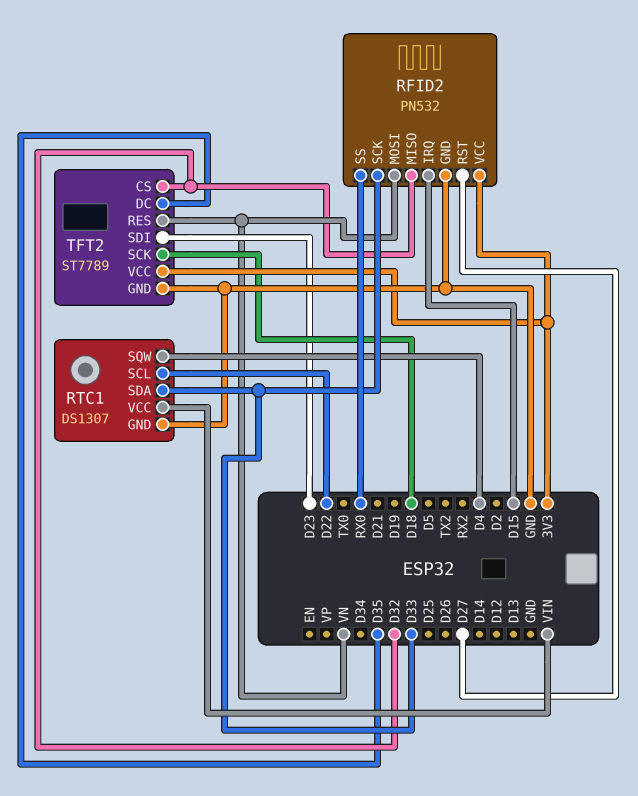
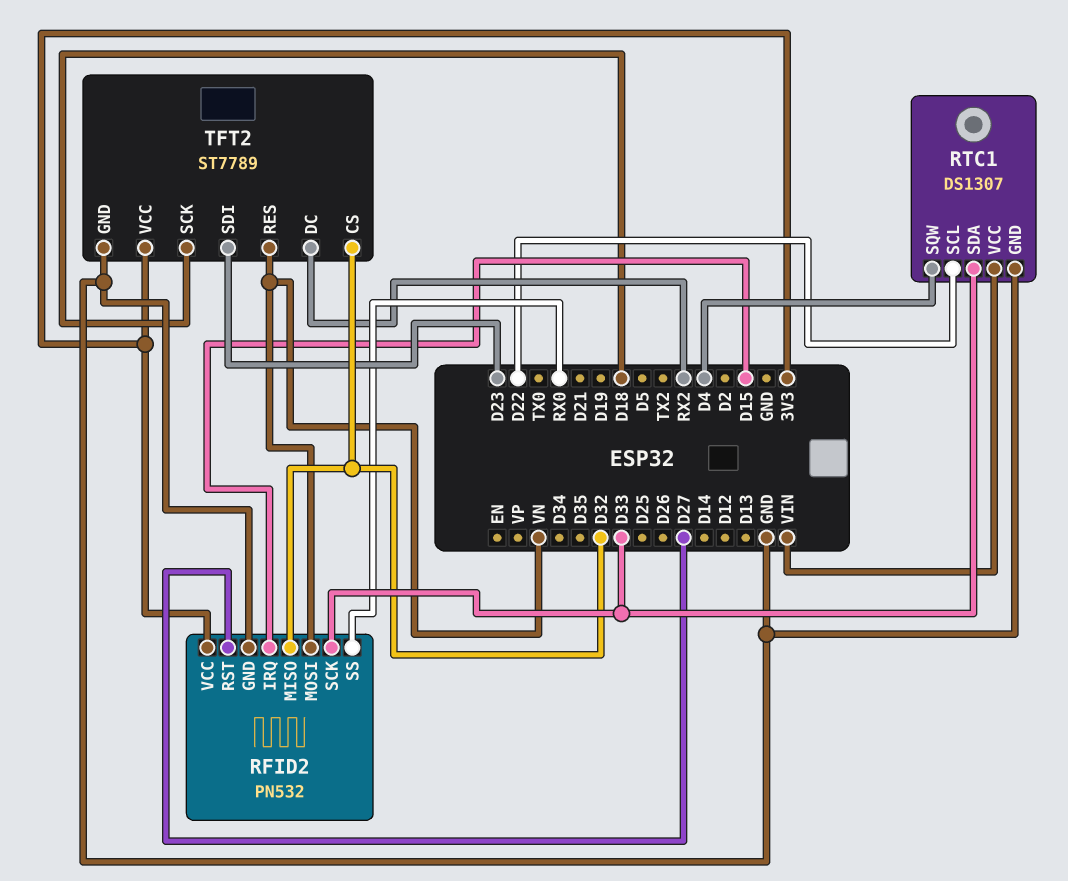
TFT2 pin DC: D35 -> RX2

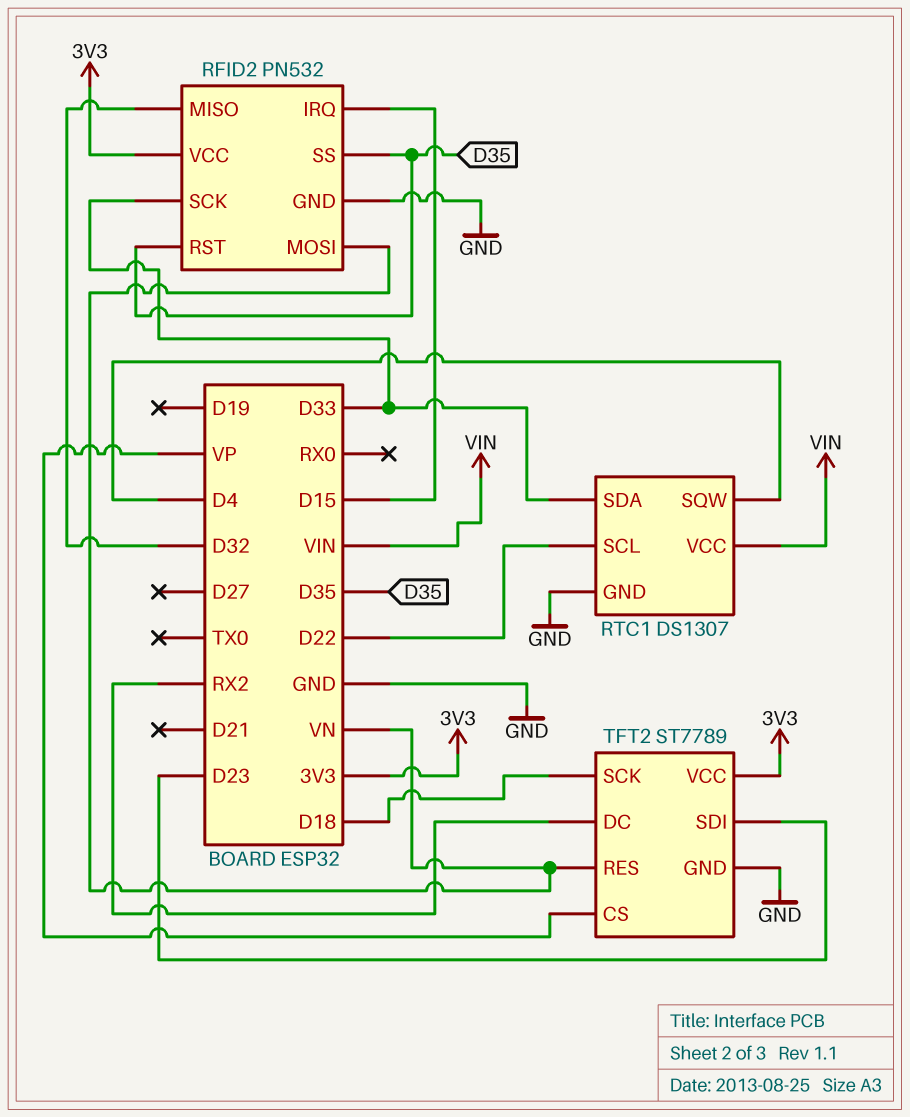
RFID2 pin RST: D27 -> D35
RFID2 pin SS: RX0 -> D35
TFT2 pin CS: D32 -> VP

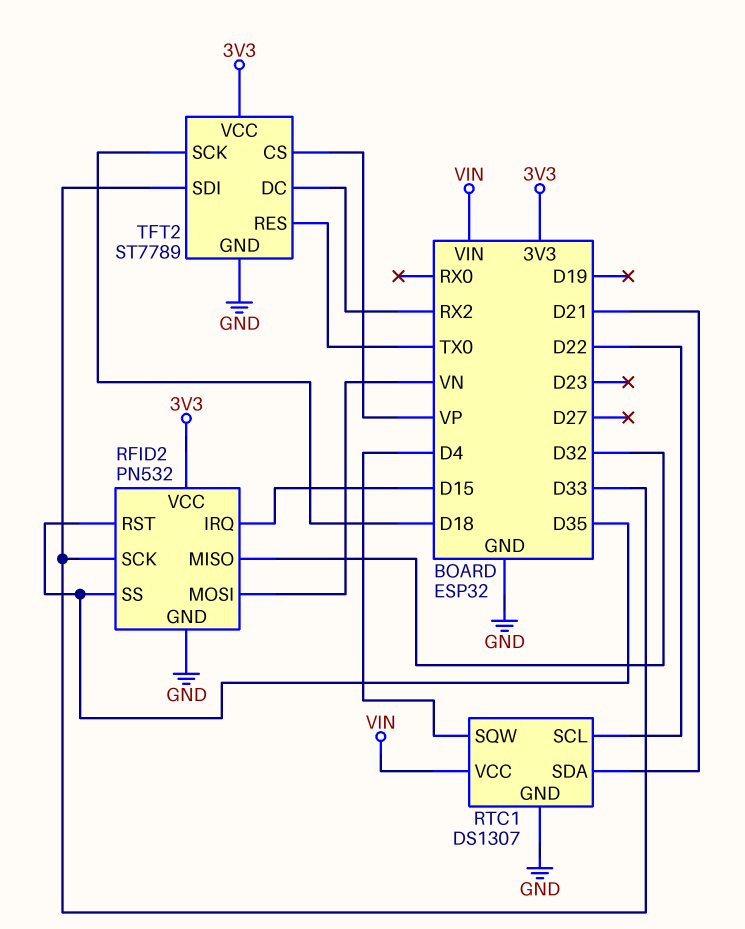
RTC1 pin SDA: D33 -> D21
TFT2 pin RES: VN -> TX0
TFT2 pin SDI: D23 -> D33

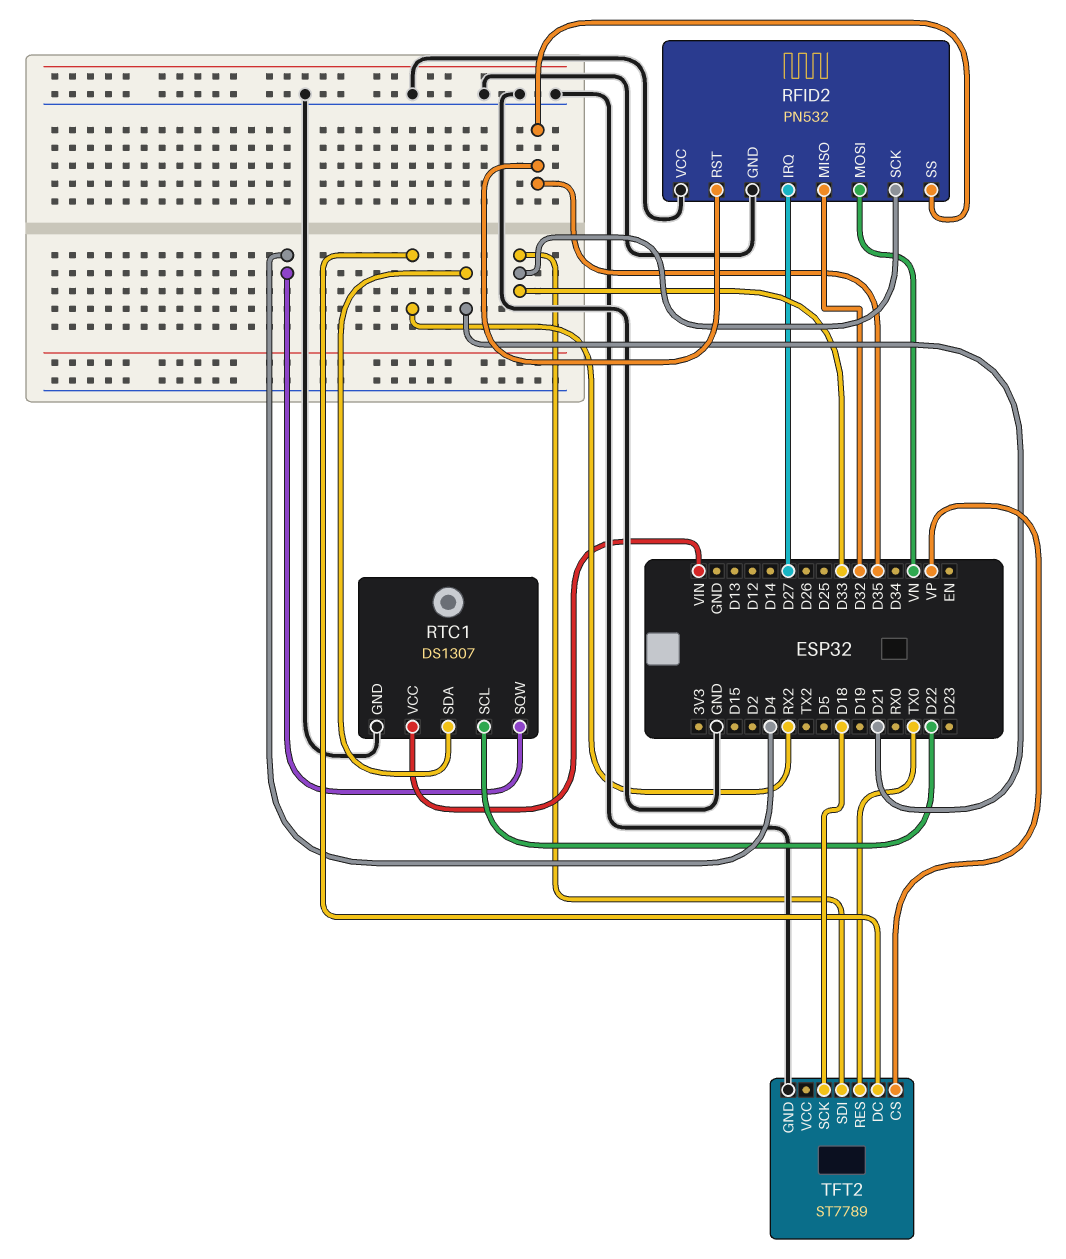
RFID2 pin IRQ: D15 -> D27
RFID2 pin VCC: 3V3 -> GND
TFT2 pin VCC: 3V3 -> none

